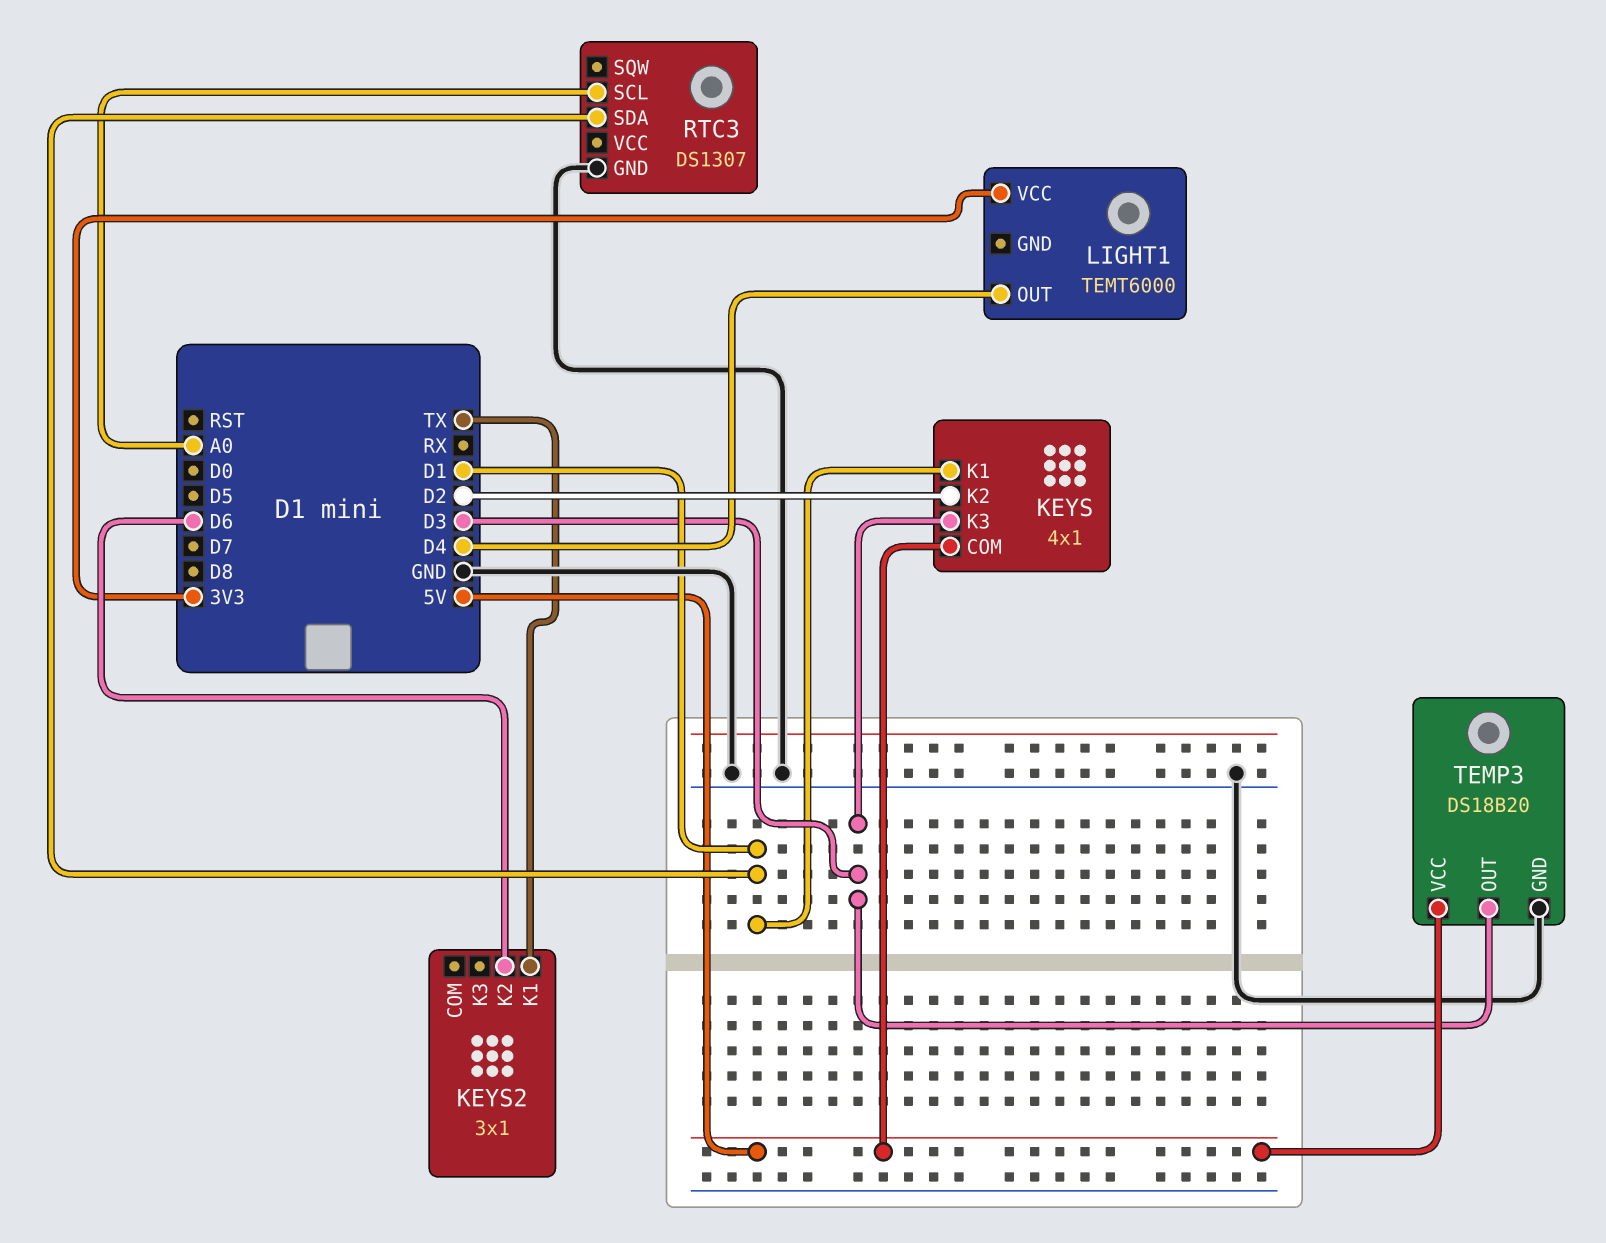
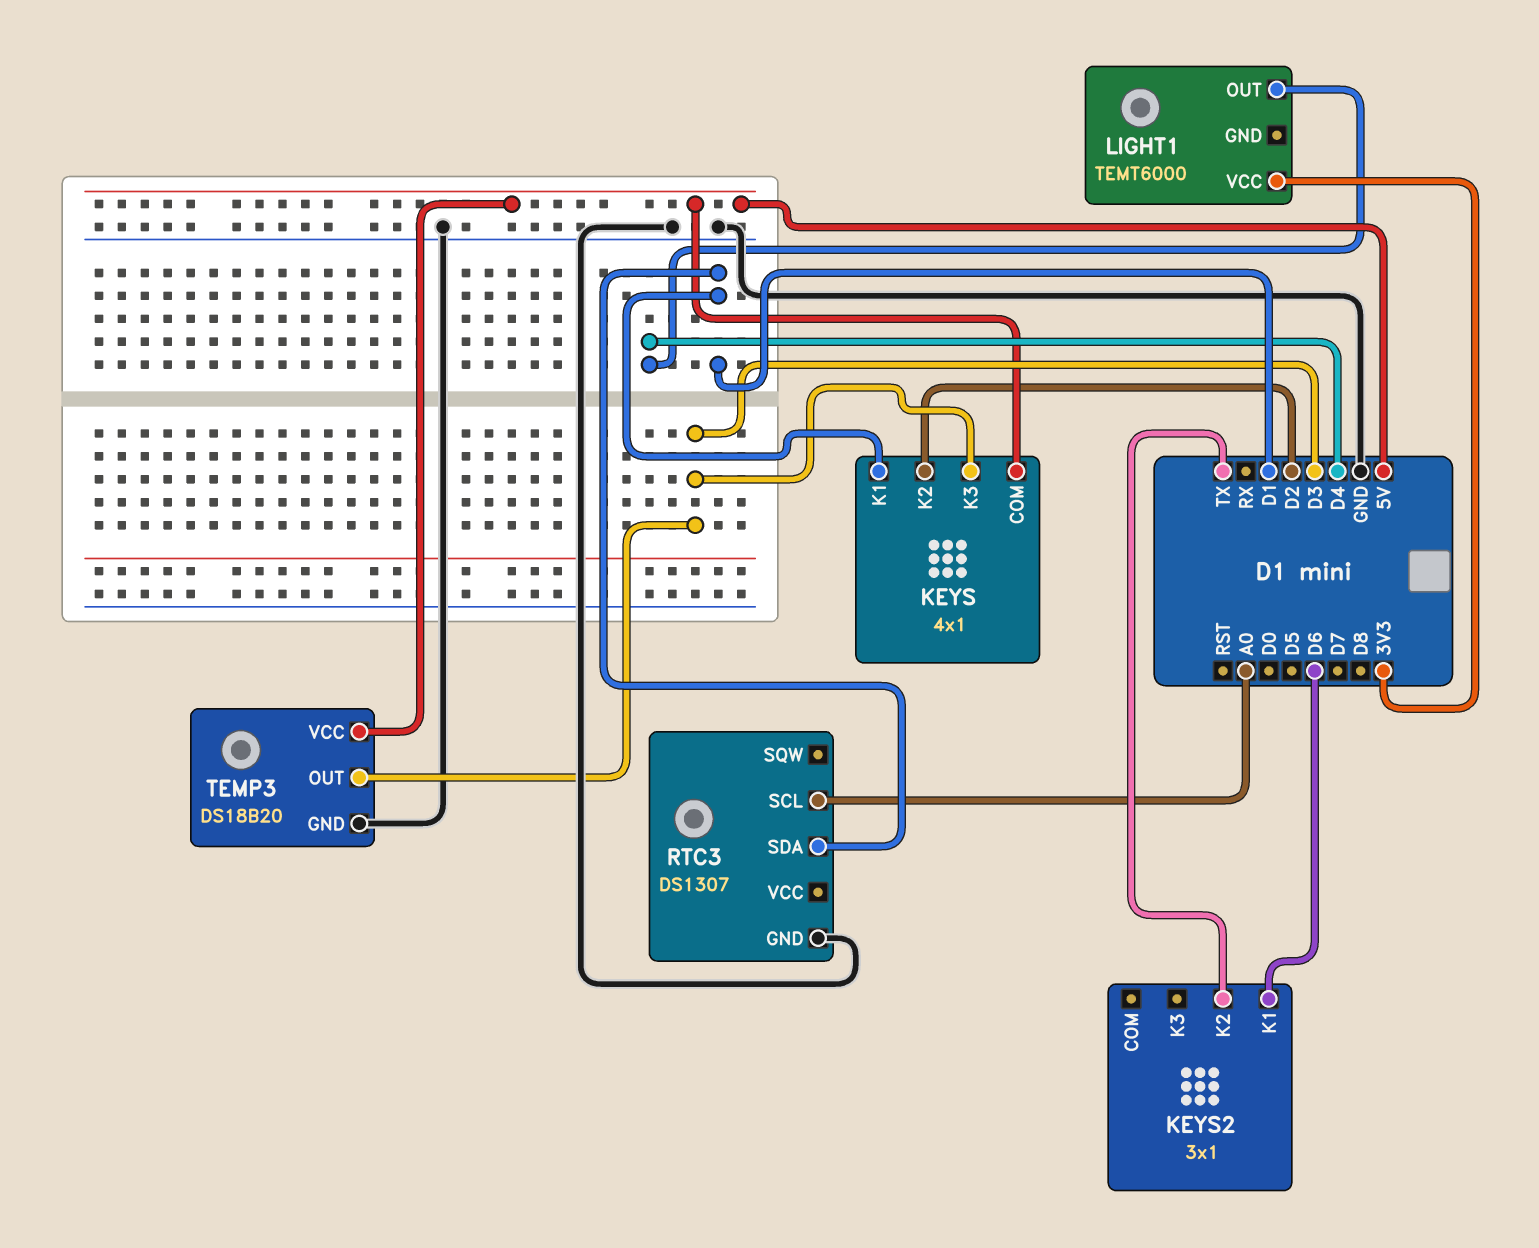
KEYS2 pin K1: TX -> D6
KEYS2 pin K2: D6 -> TX

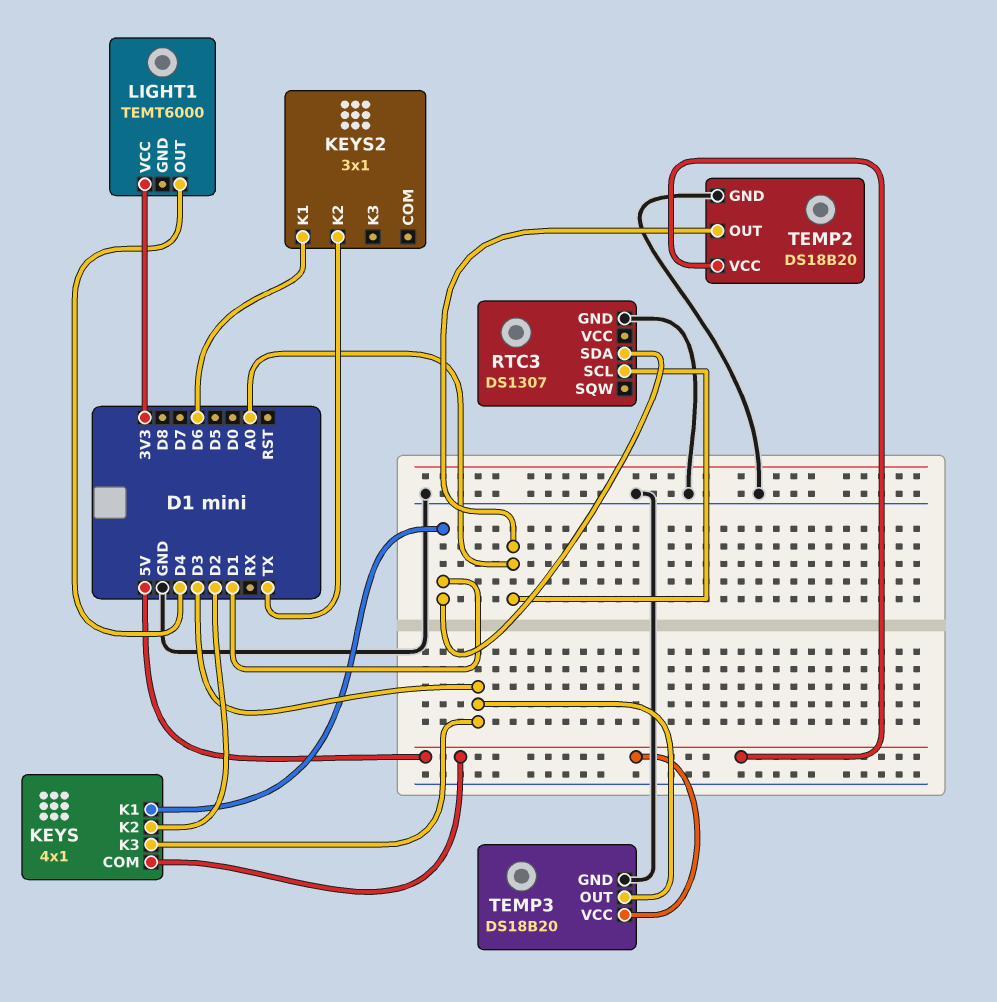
TEMP2: none -> DS18B20
TEMP2 pin GND: none -> GND
TEMP2 pin OUT: none -> A0
TEMP2 pin VCC: none -> 5V

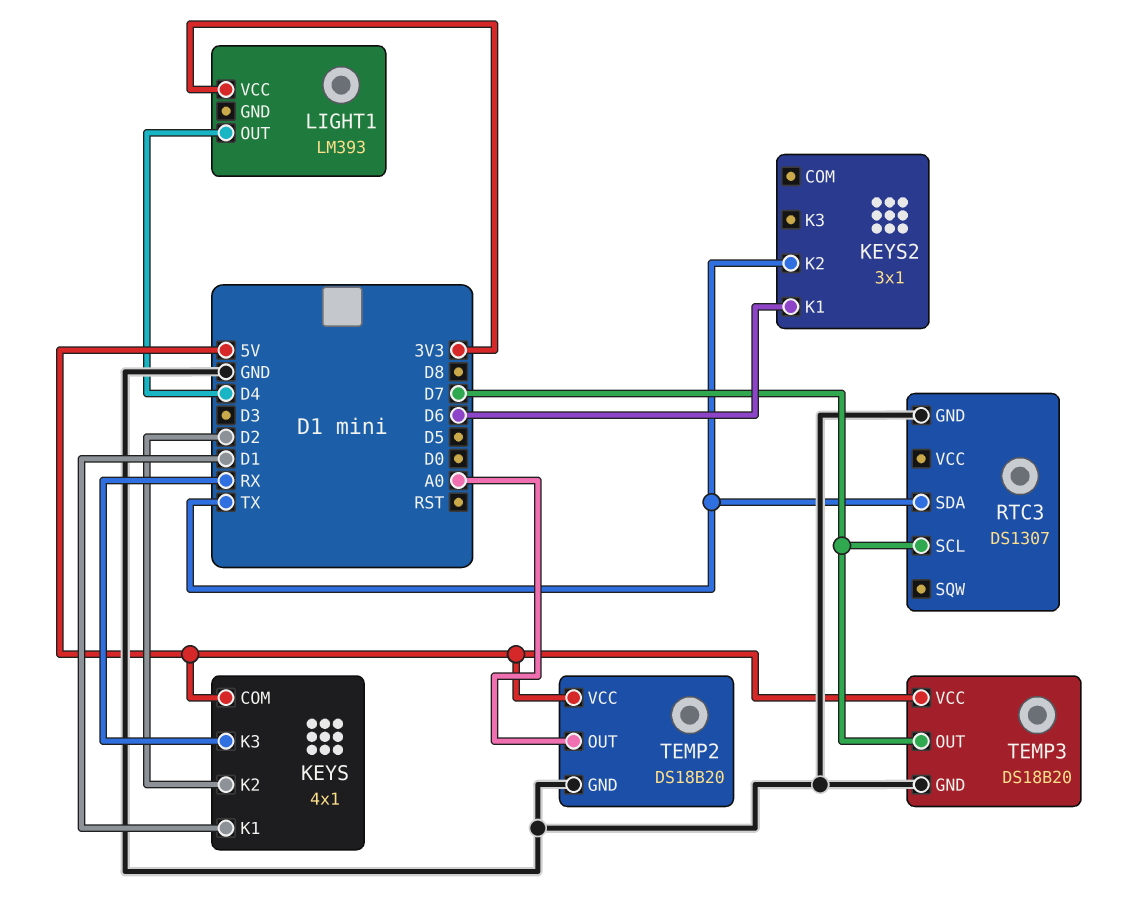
KEYS pin K3: D3 -> RX
LIGHT1: TEMT6000 -> LM393
RTC3 pin SCL: A0 -> D7
RTC3 pin SDA: D1 -> TX
TEMP3 pin OUT: D3 -> D7

